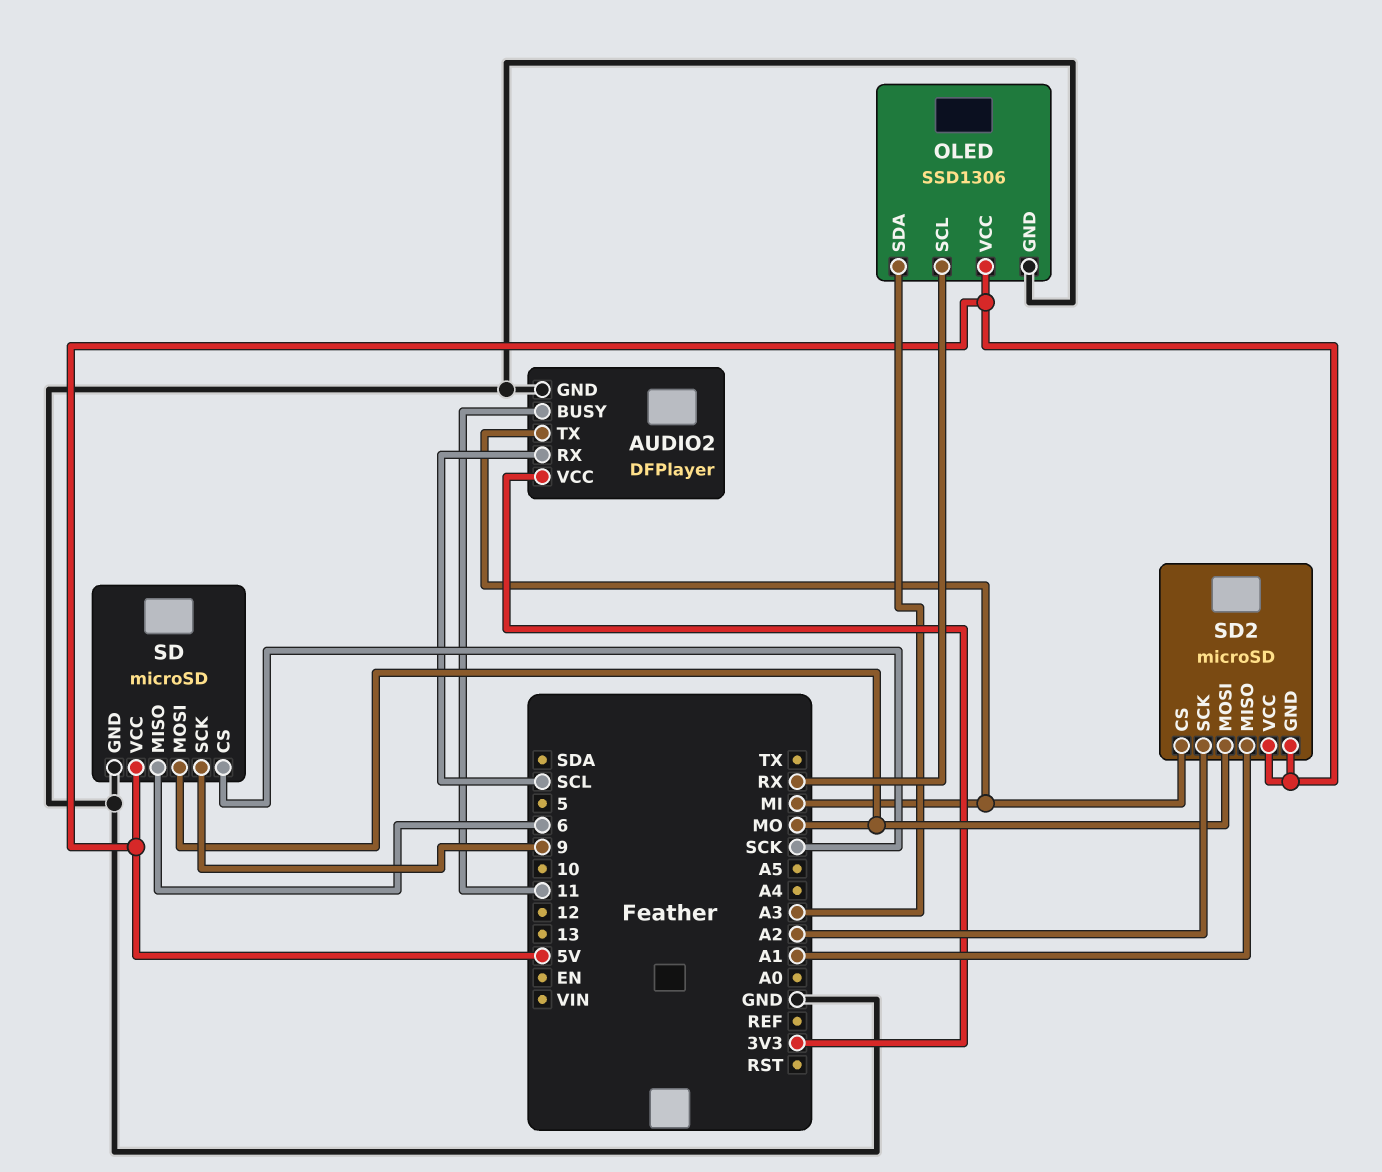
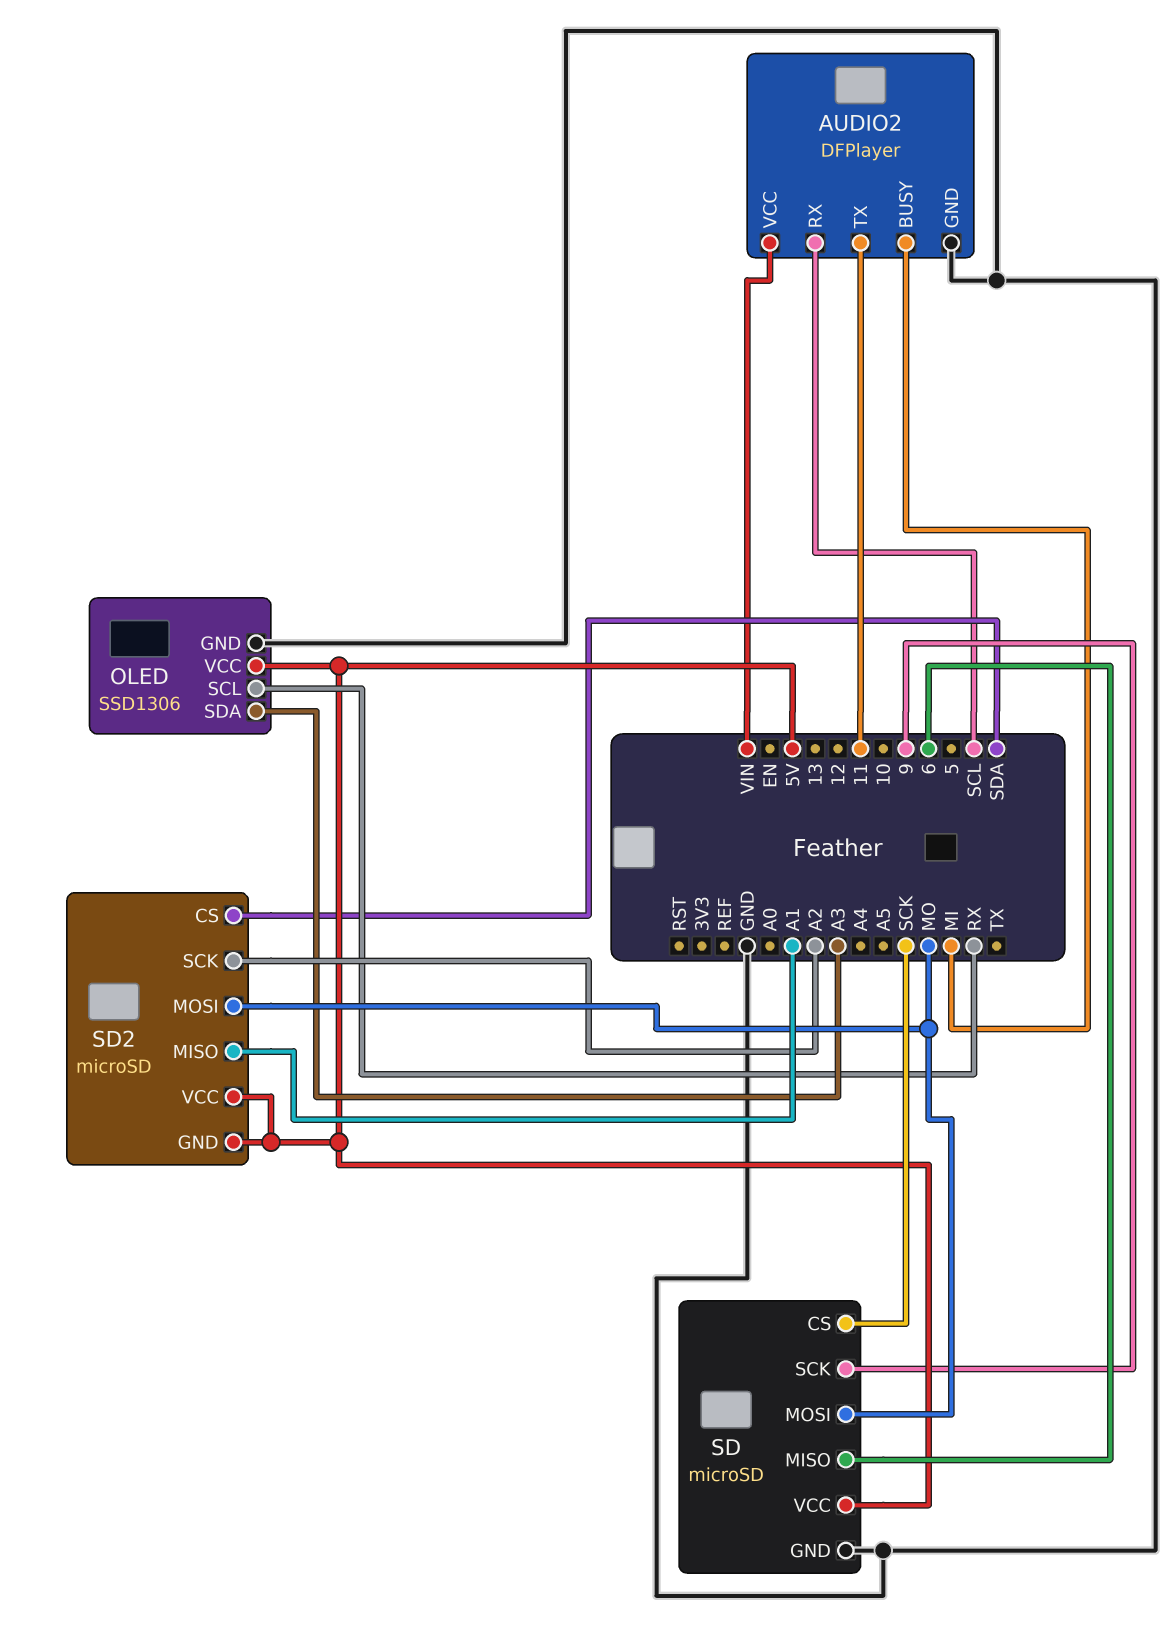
AUDIO2 pin BUSY: 11 -> MI
AUDIO2 pin TX: MI -> 11
AUDIO2 pin VCC: 3V3 -> VIN
SD2 pin CS: MI -> SDA

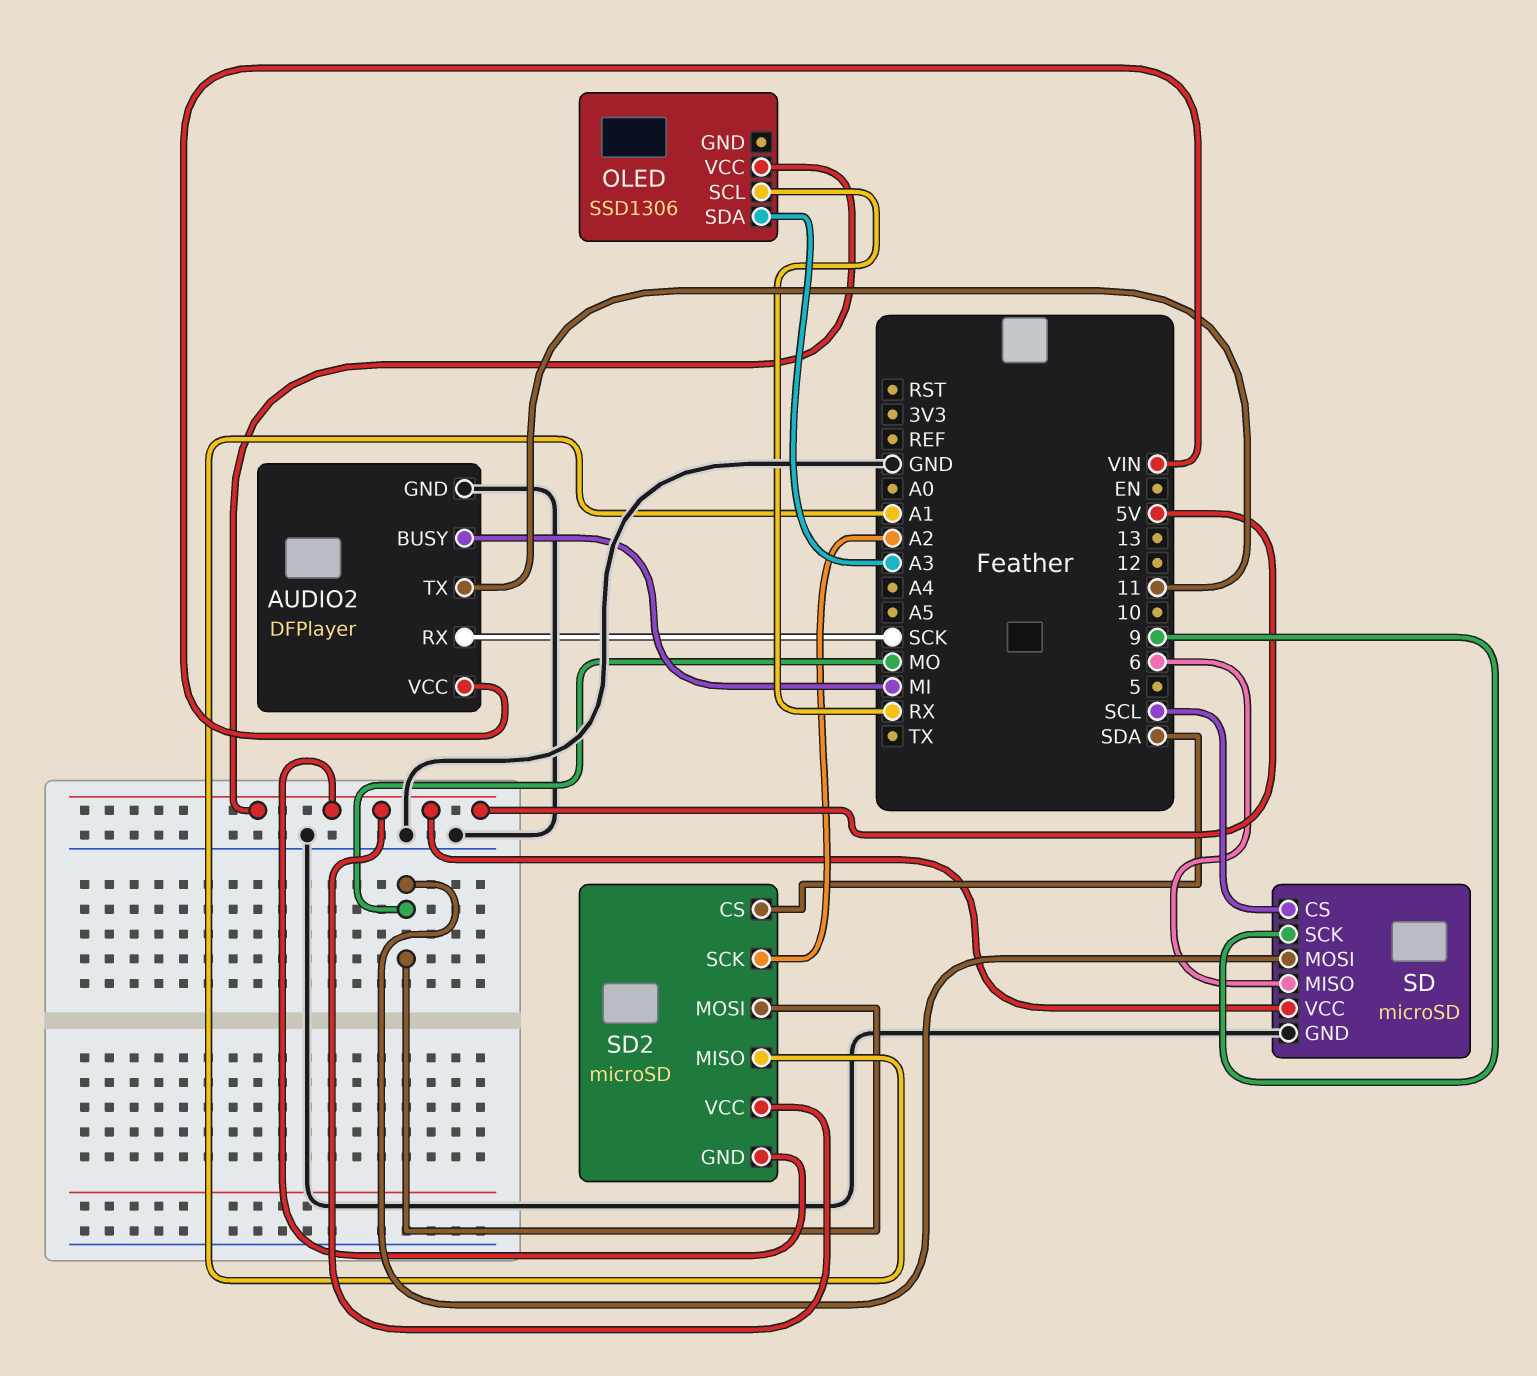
AUDIO2 pin RX: SCL -> SCK
OLED pin GND: GND -> none
SD pin CS: SCK -> SCL

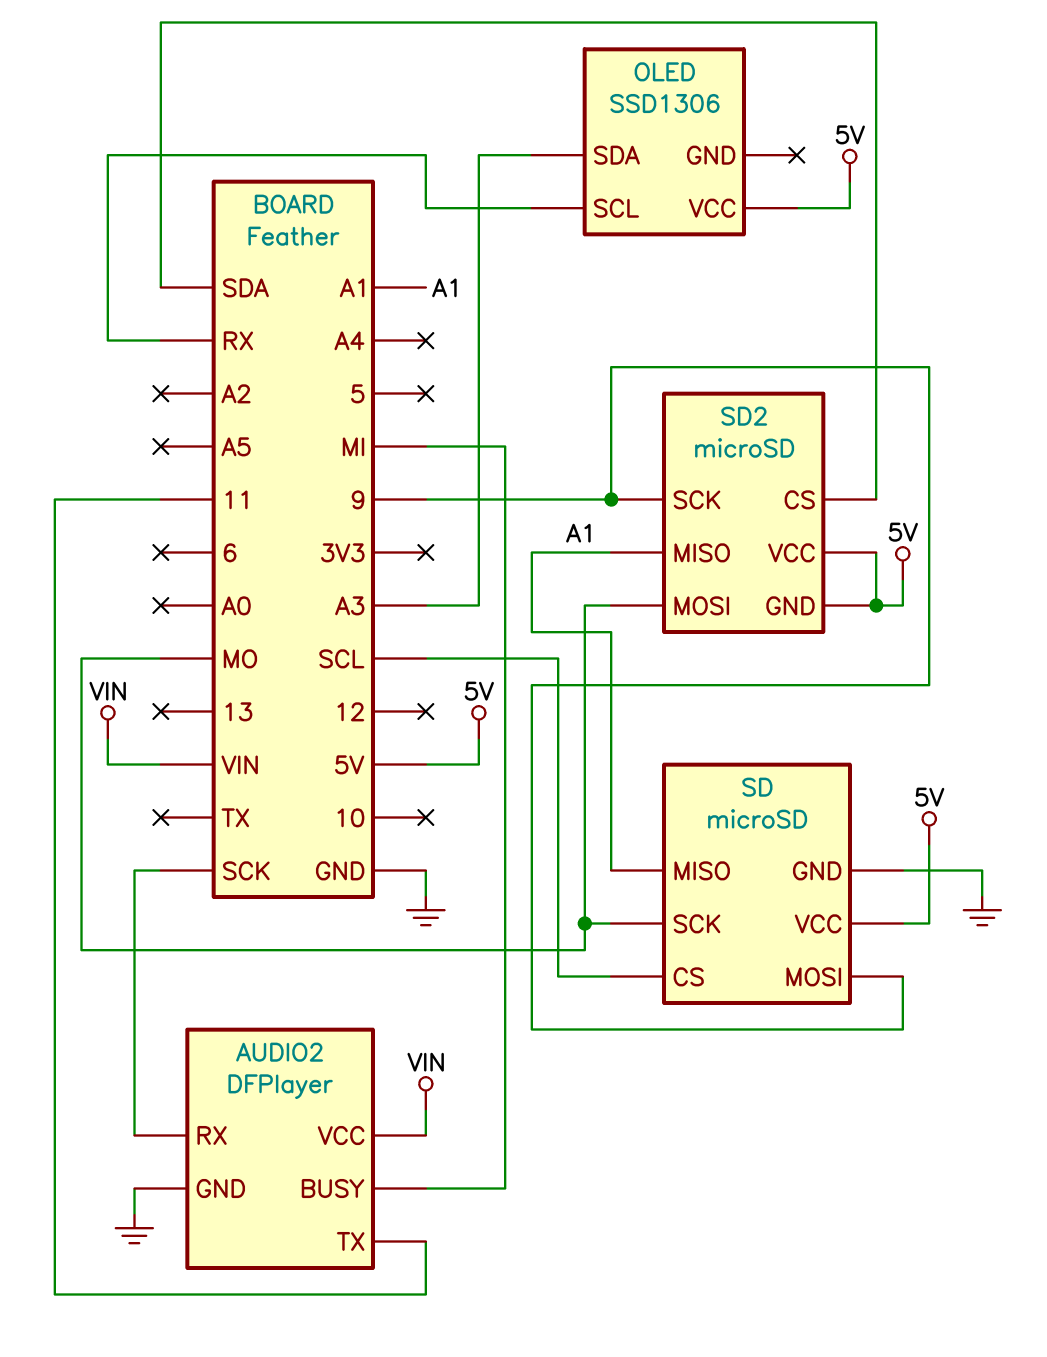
SD pin MISO: 6 -> A1
SD pin MOSI: MO -> 9
SD pin SCK: 9 -> MO
SD2 pin SCK: A2 -> 9

